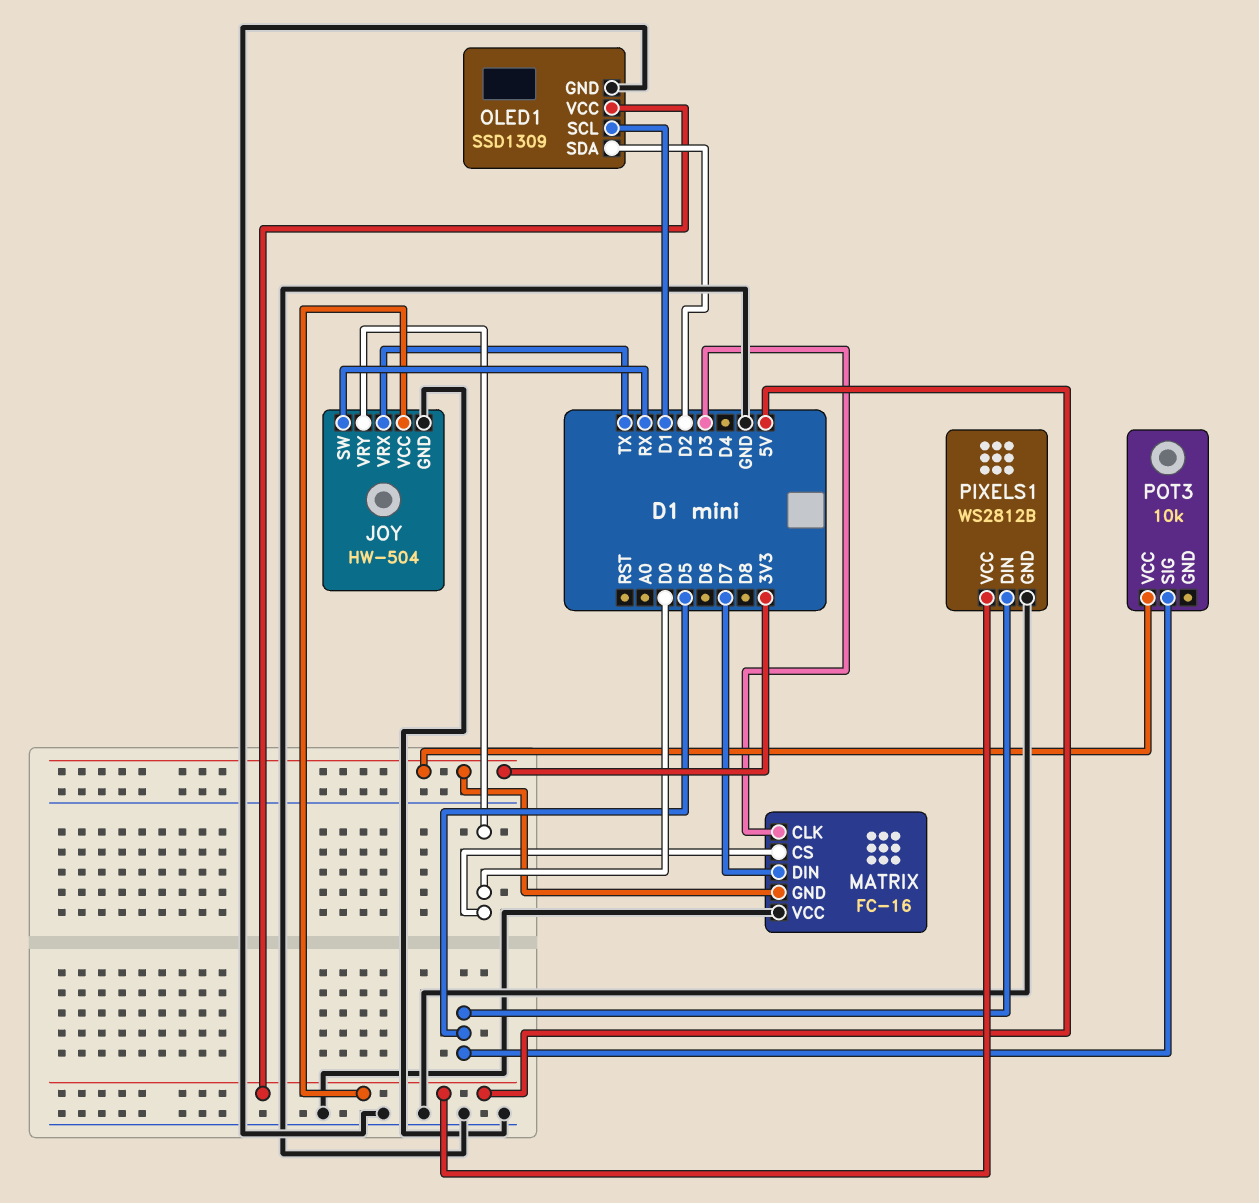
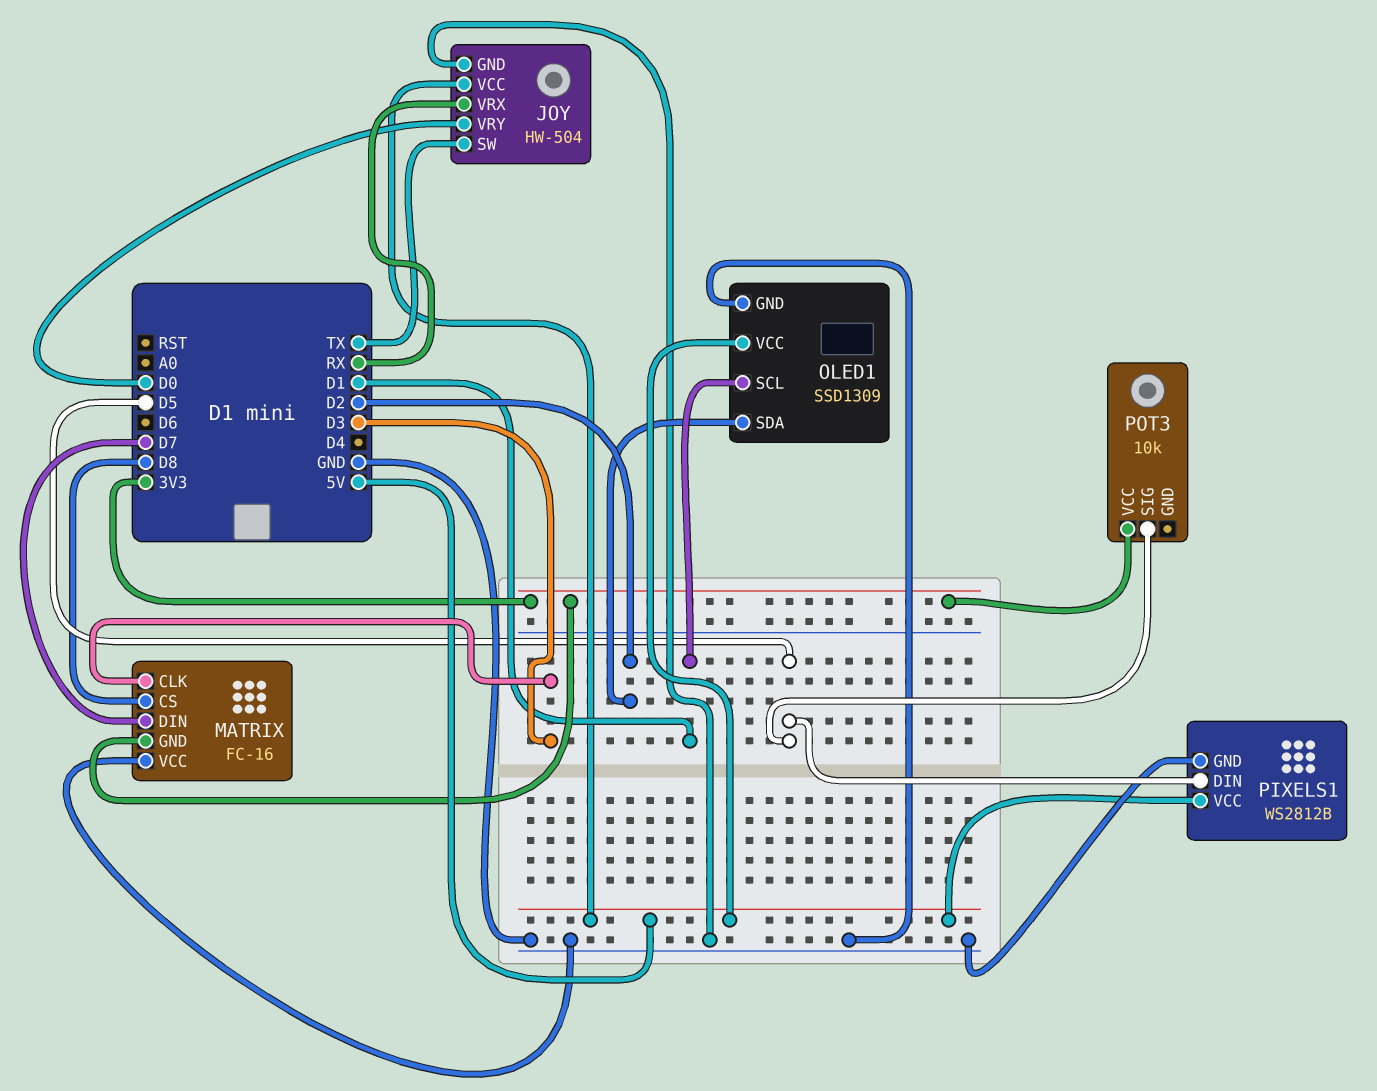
JOY pin SW: RX -> TX
JOY pin VRX: TX -> RX
MATRIX pin CS: D0 -> D8

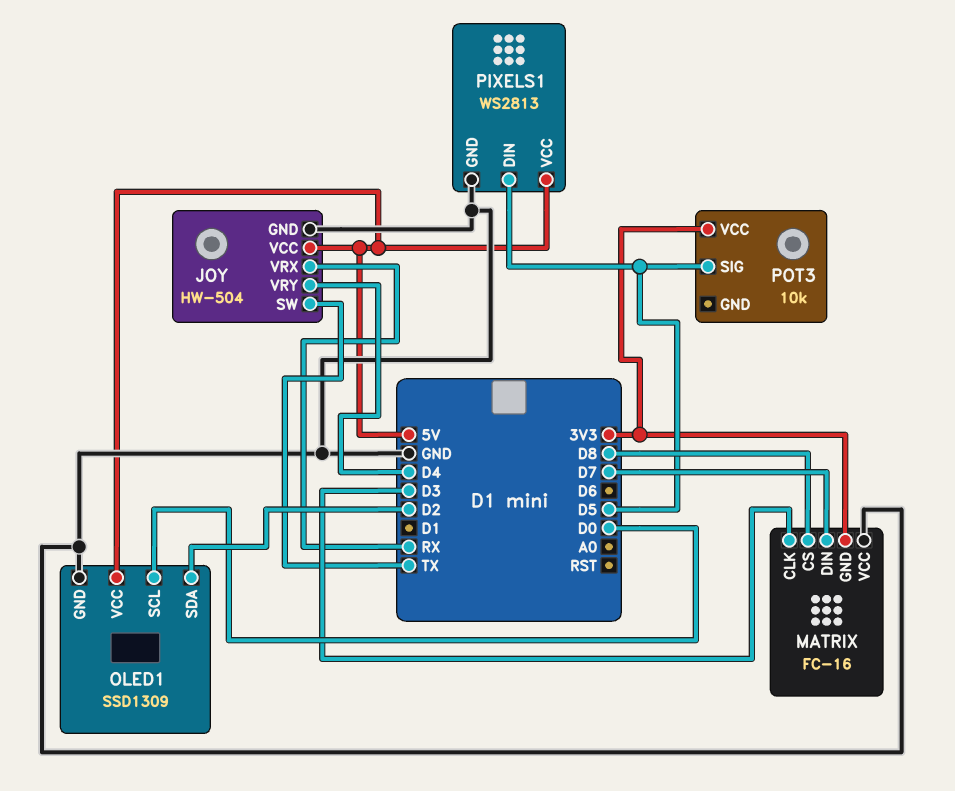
JOY pin VRY: D0 -> D4
OLED1 pin SCL: D1 -> D0
PIXELS1: WS2812B -> WS2813

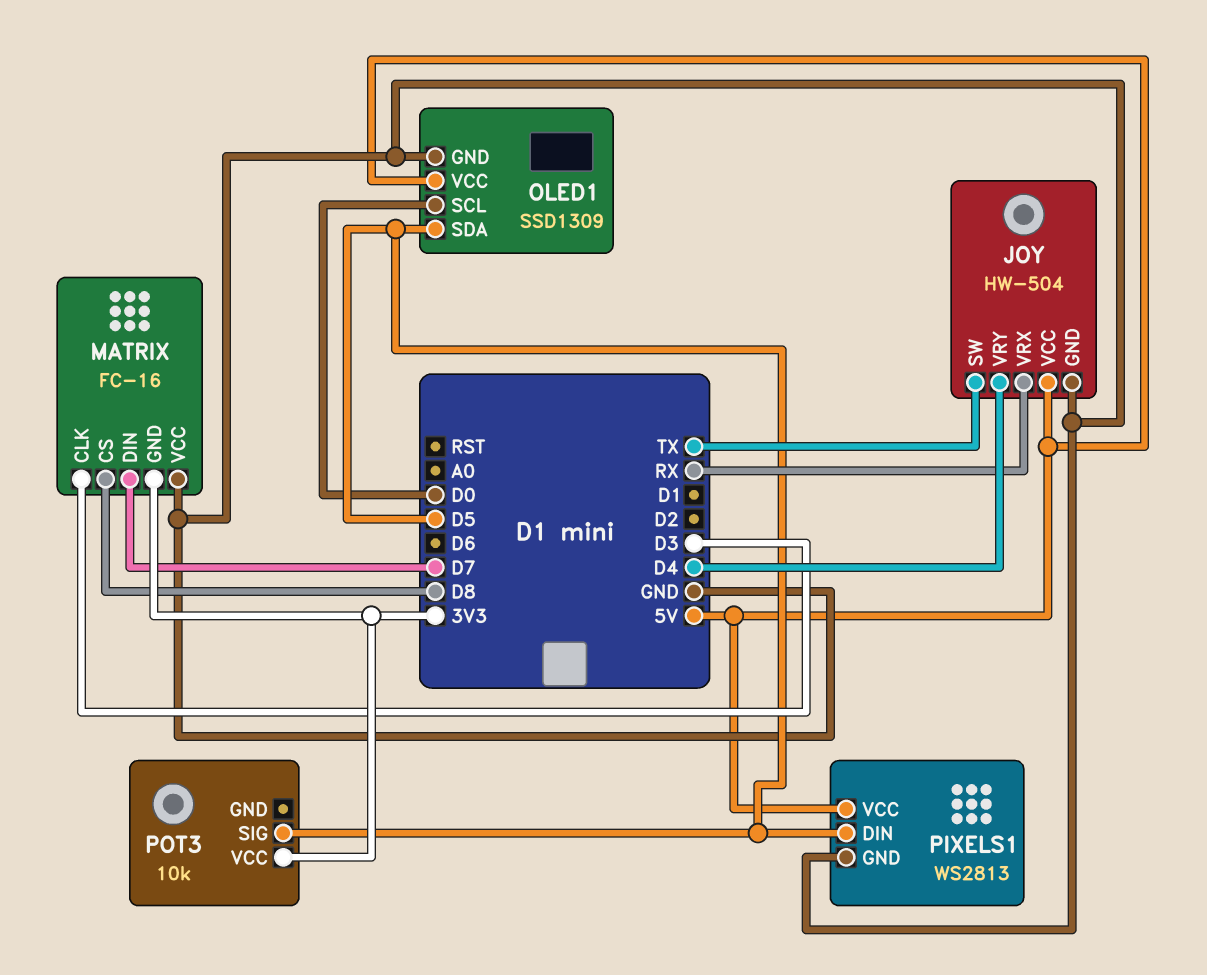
OLED1 pin SDA: D2 -> D5

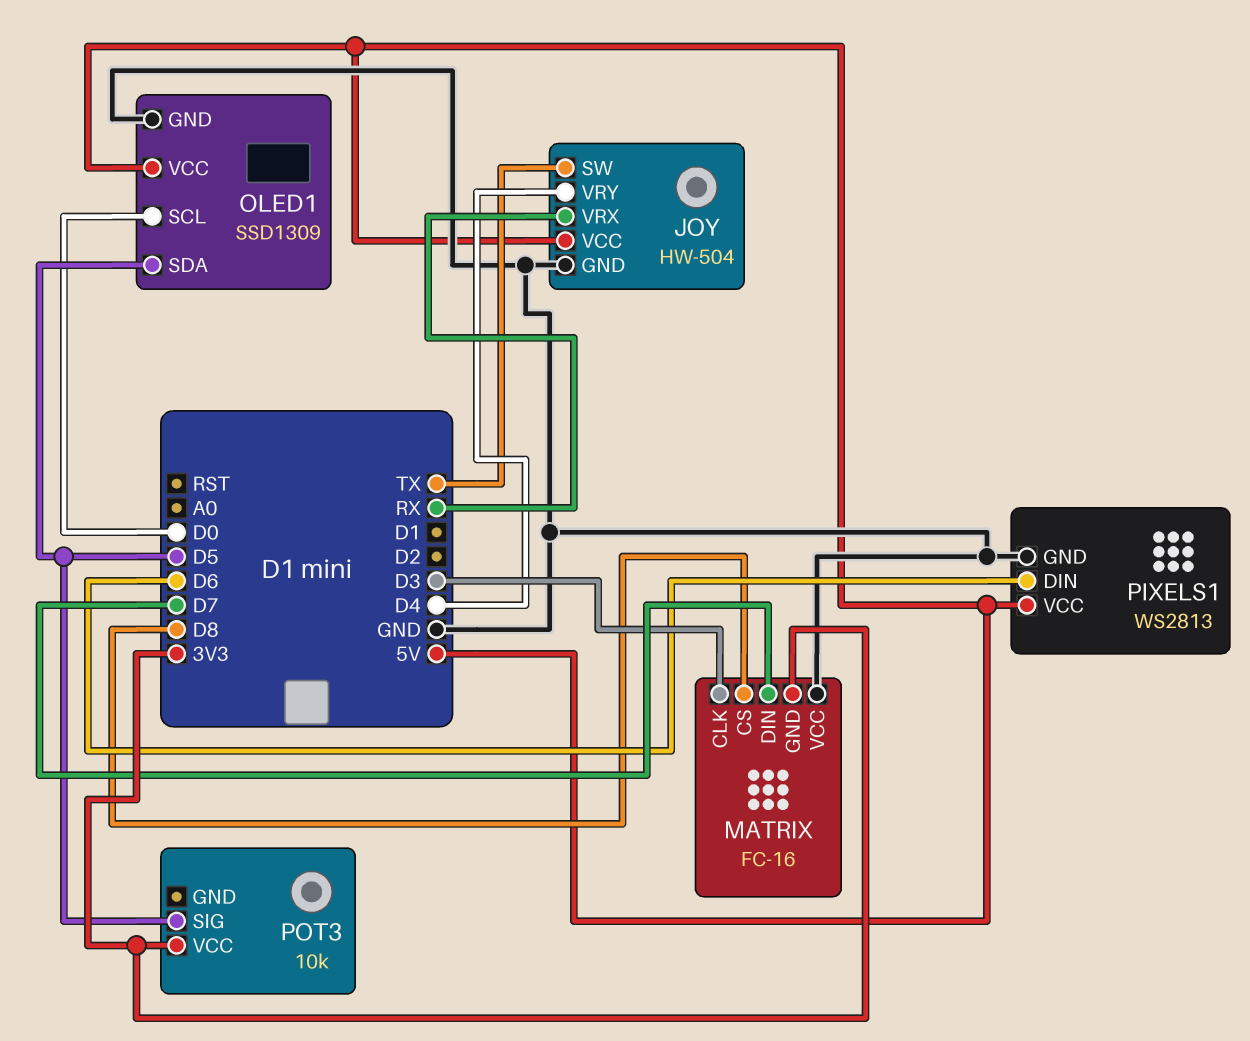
PIXELS1 pin DIN: D5 -> D6

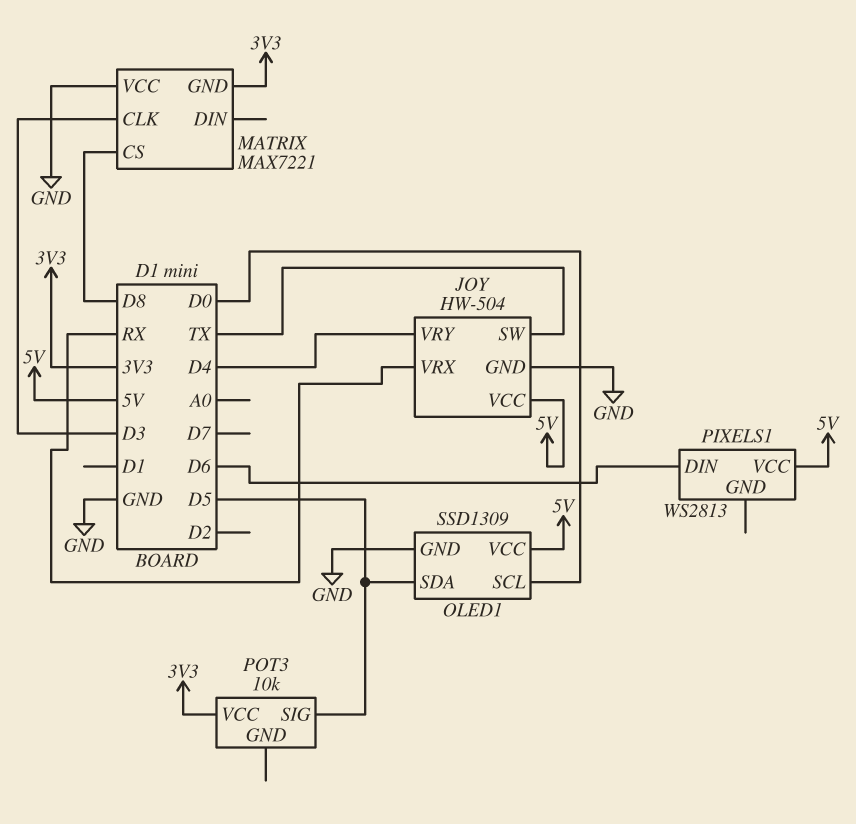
MATRIX: FC-16 -> MAX7221
MATRIX pin DIN: D7 -> none
PIXELS1 pin GND: GND -> none

